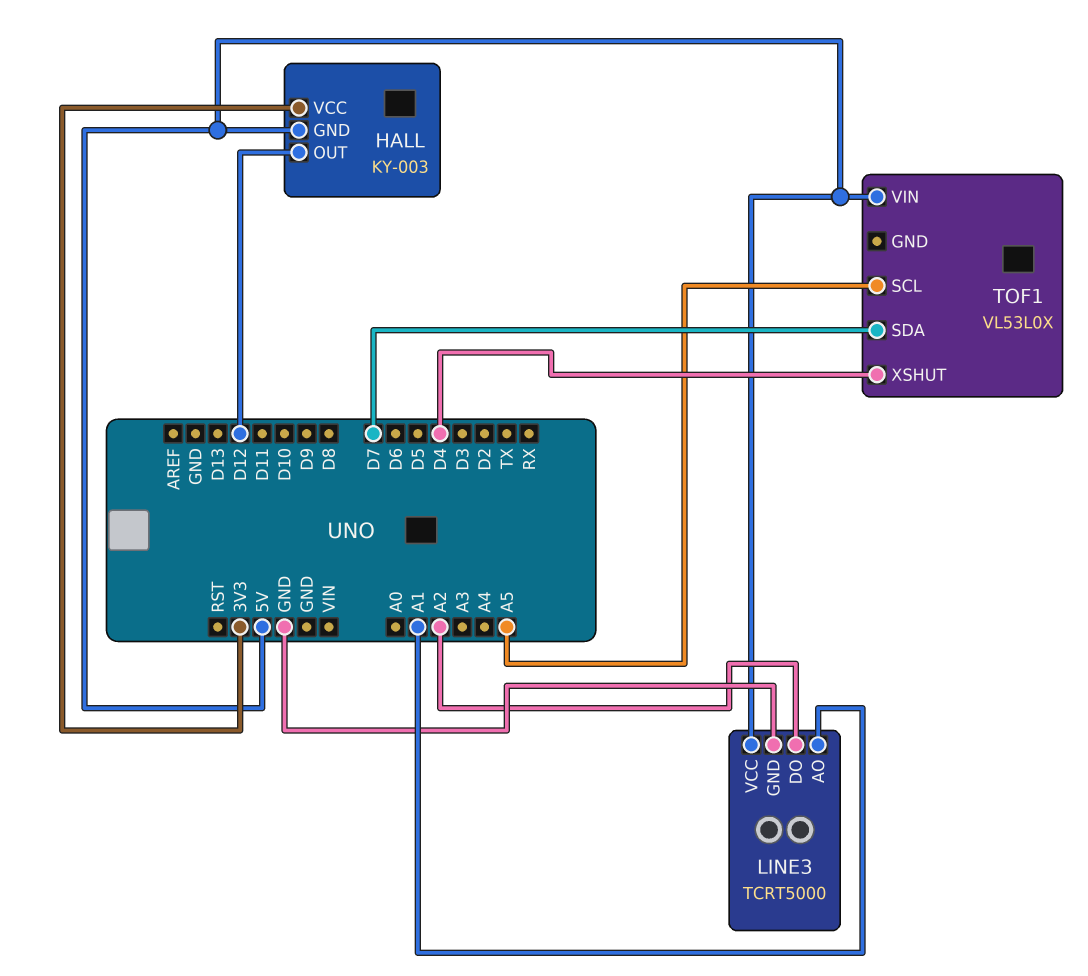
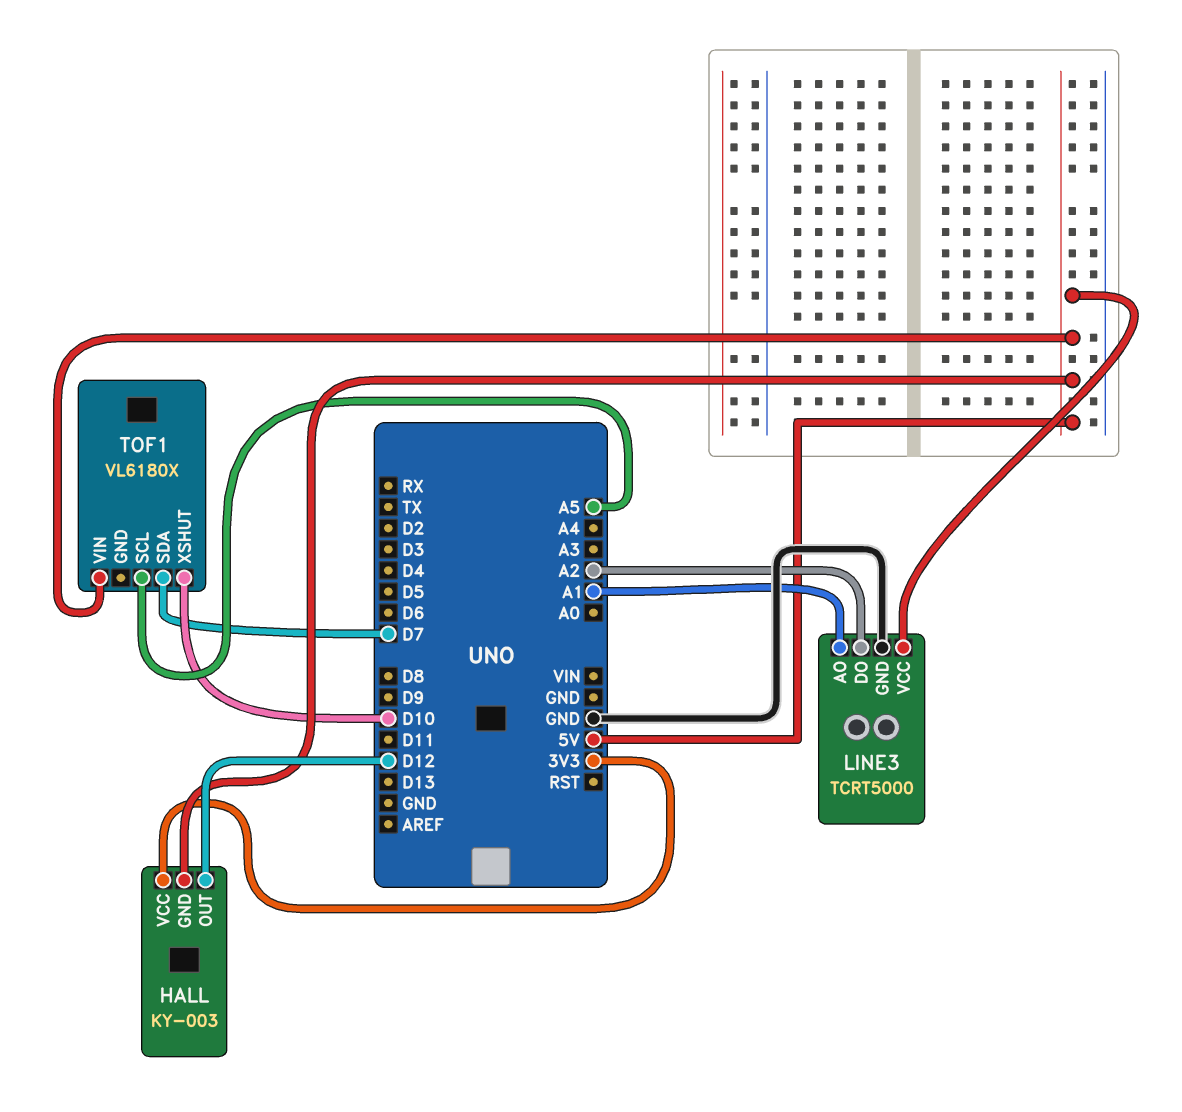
TOF1: VL53L0X -> VL6180X
TOF1 pin XSHUT: D4 -> D10

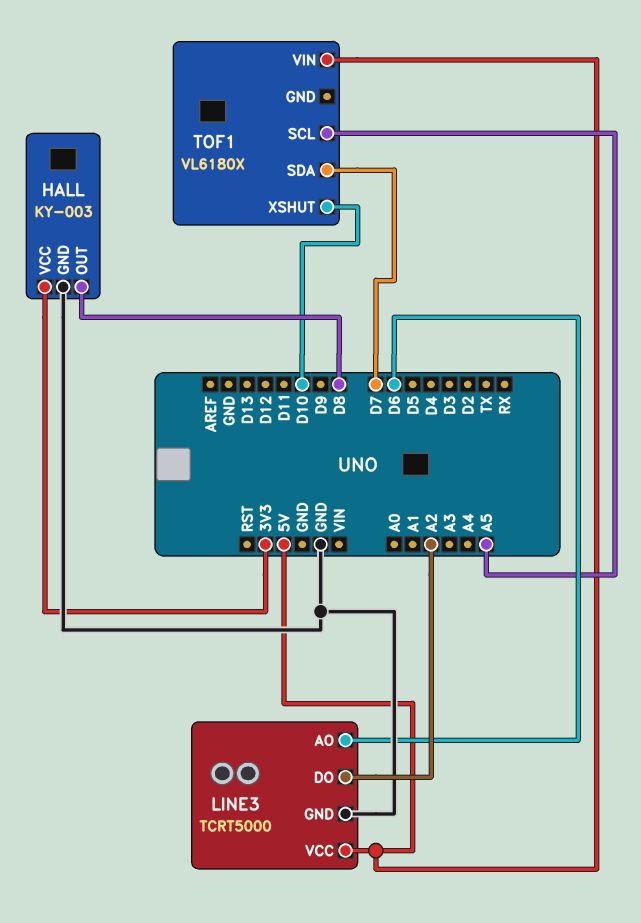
HALL pin GND: 5V -> GND
HALL pin OUT: D12 -> D8
LINE3 pin AO: A1 -> D6

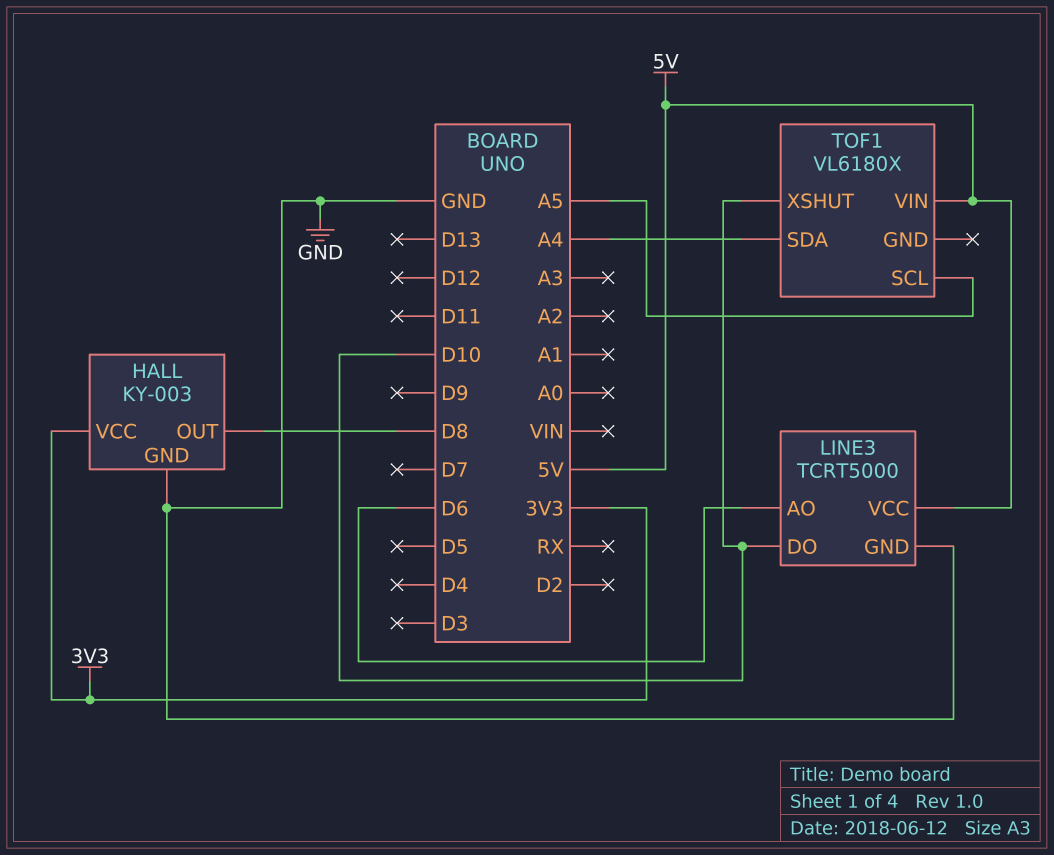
LINE3 pin DO: A2 -> D10
TOF1 pin SDA: D7 -> A4

